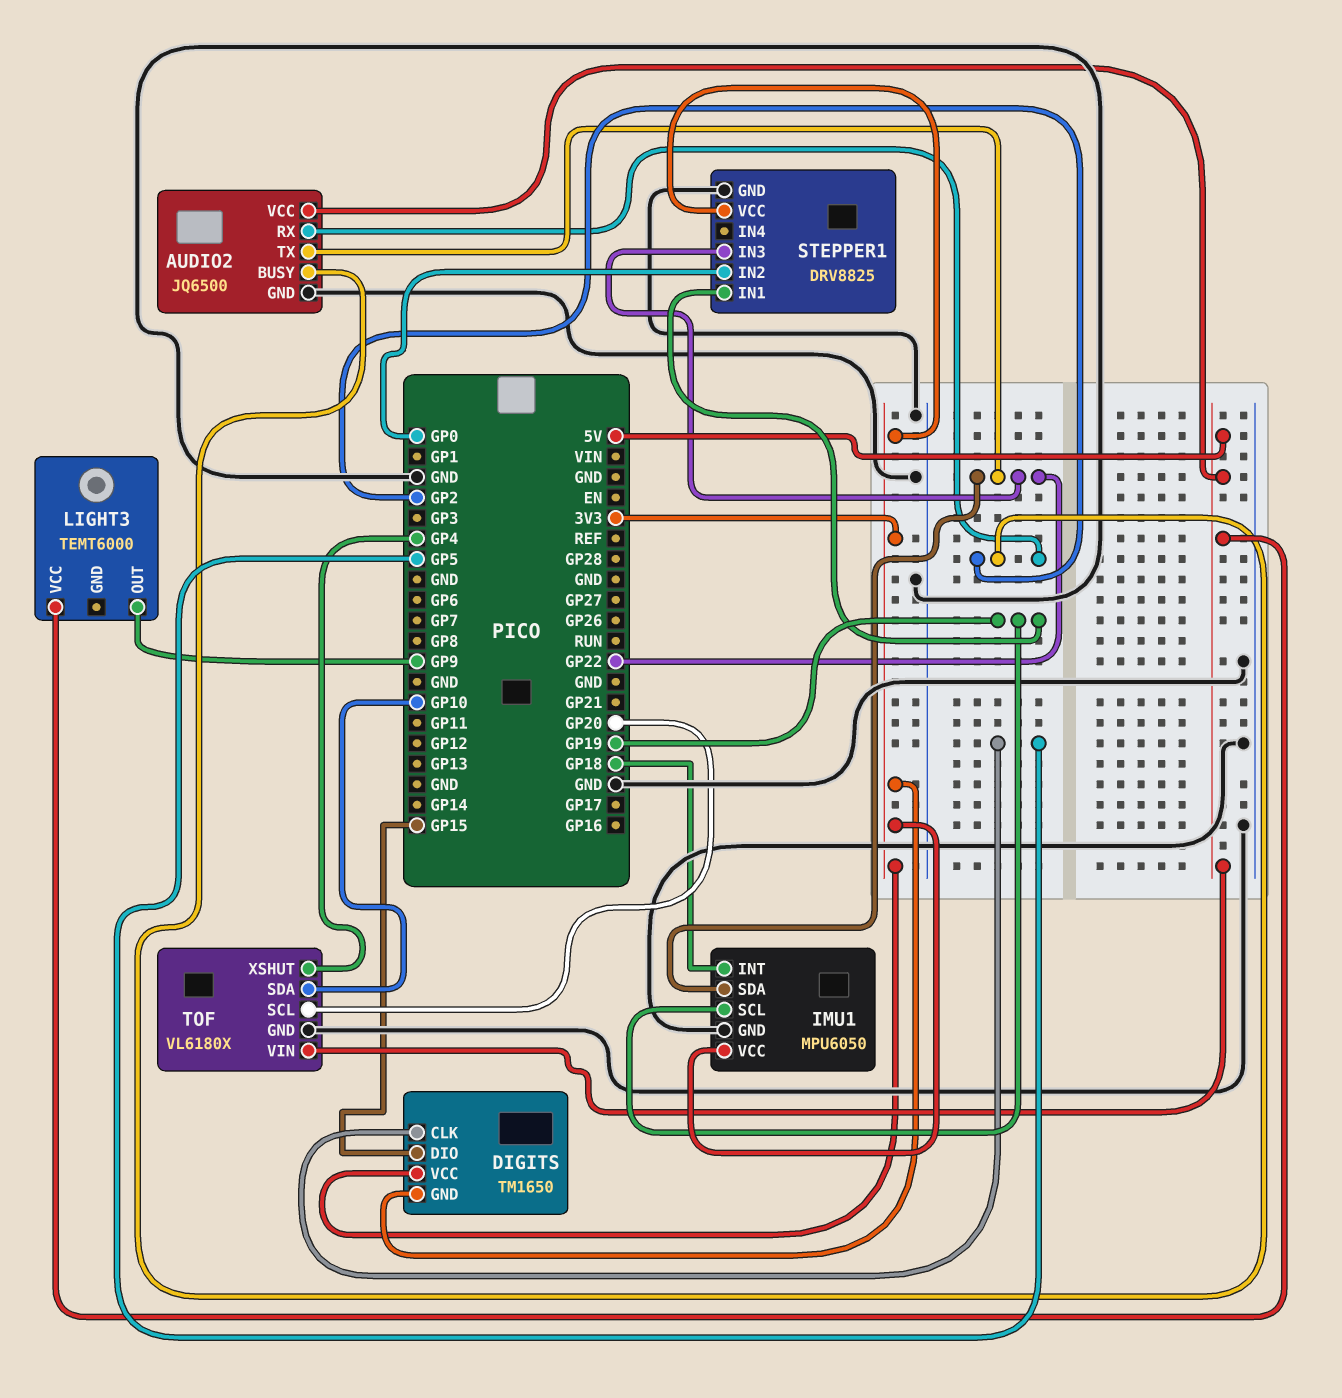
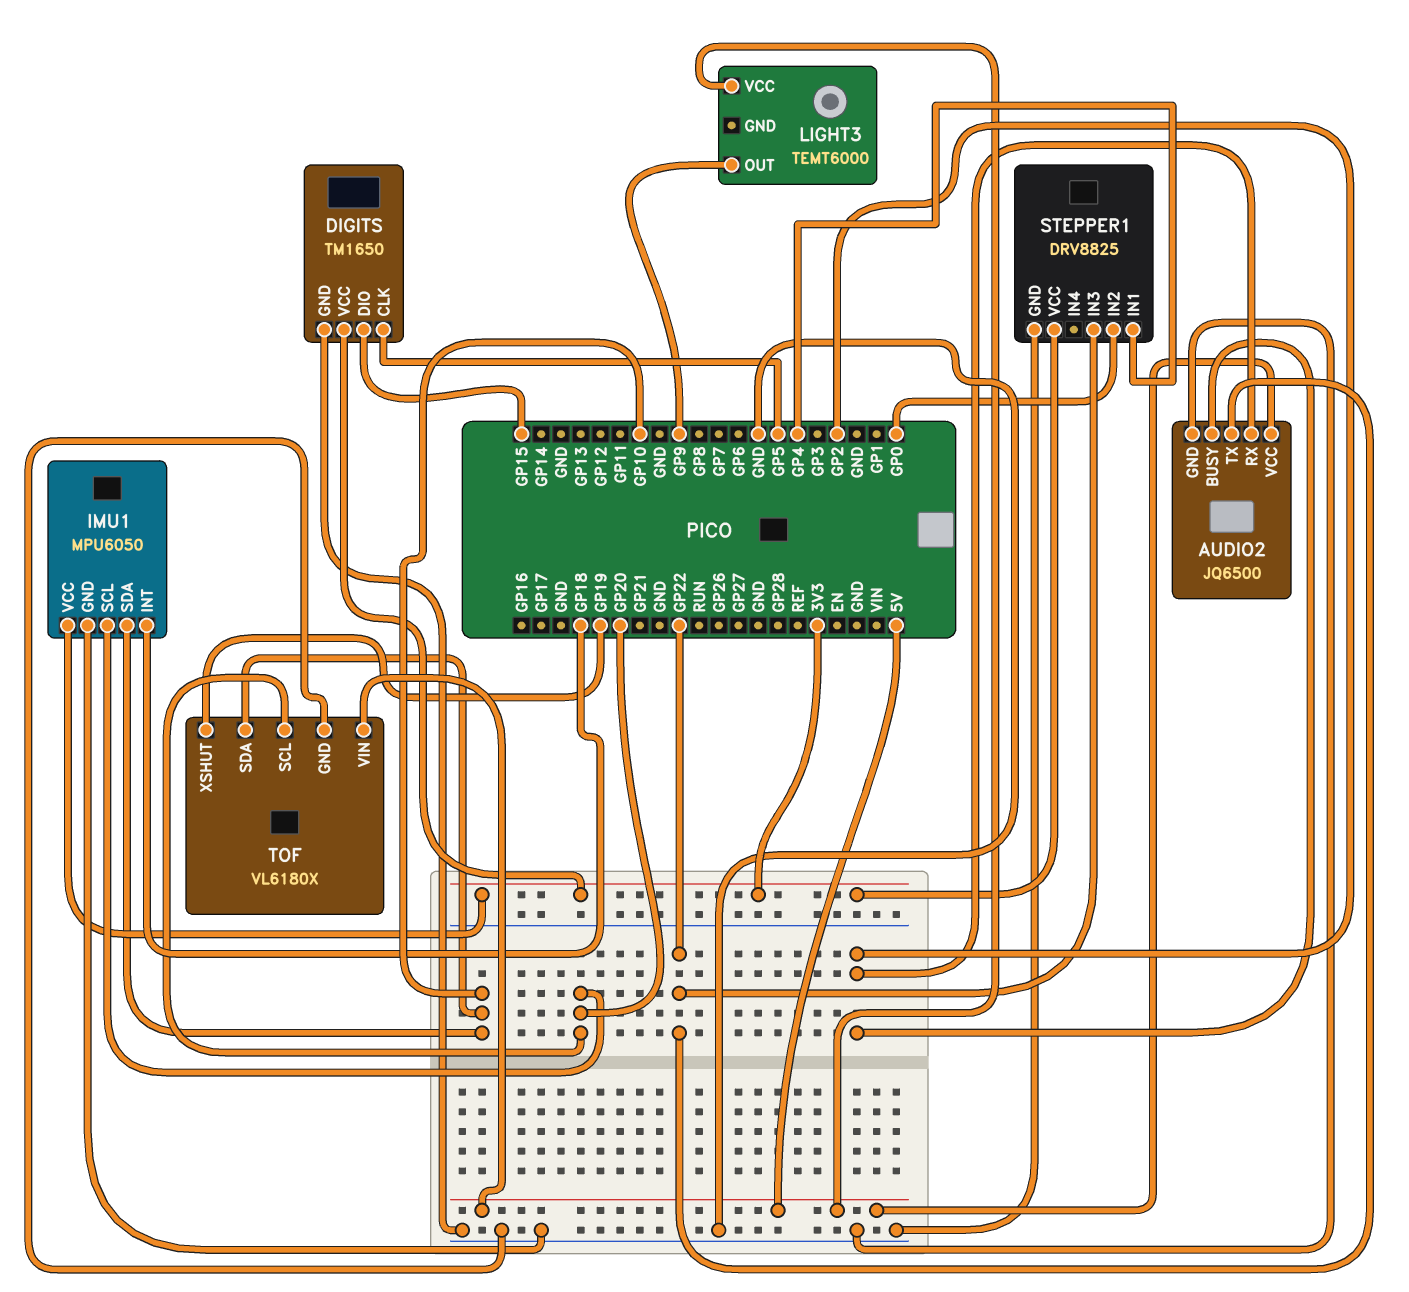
DIGITS pin GND: 3V3 -> GND
IMU1 pin SCL: GP19 -> GP20
IMU1 pin SDA: GP22 -> GP10
STEPPER1 pin IN1: GP19 -> GP4
TOF pin XSHUT: GP4 -> GP19

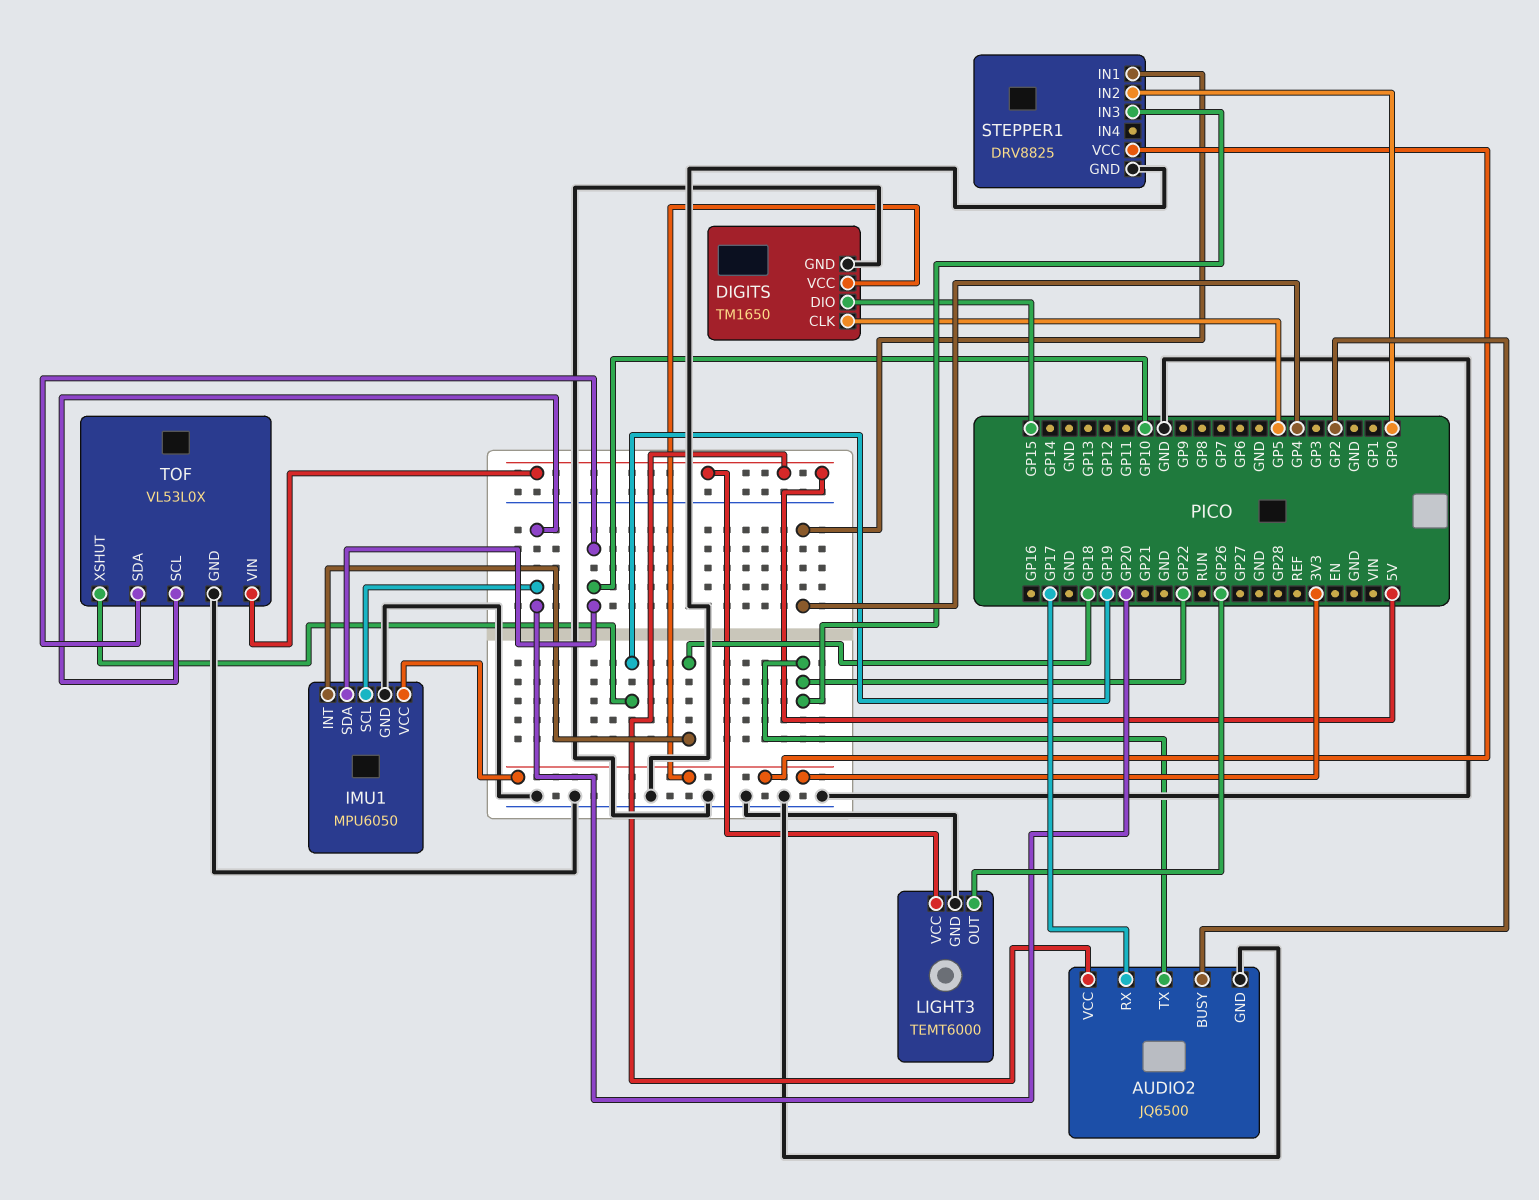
AUDIO2 pin RX: GP2 -> GP17
LIGHT3 pin GND: none -> GND
LIGHT3 pin OUT: GP9 -> GP26
TOF: VL6180X -> VL53L0X

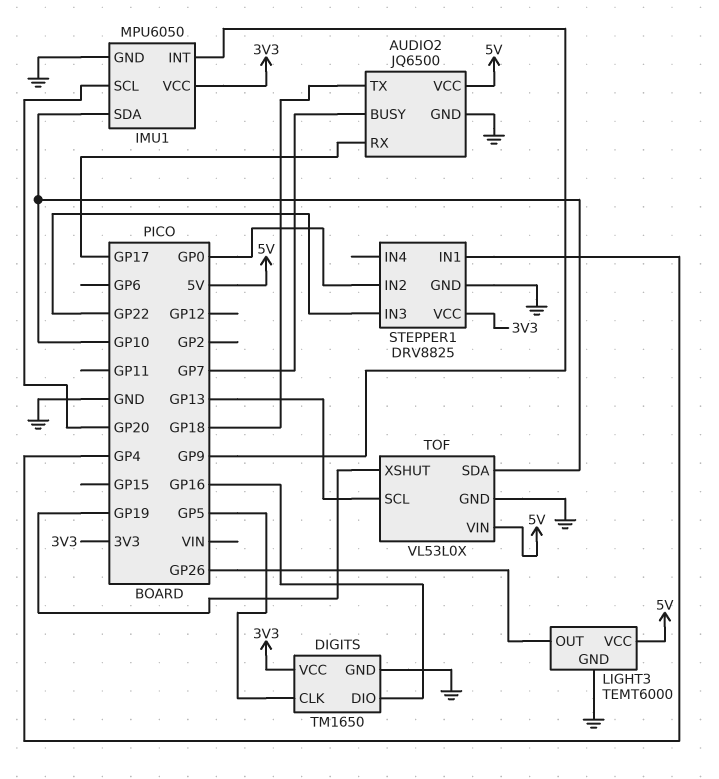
AUDIO2 pin BUSY: GP2 -> GP7
AUDIO2 pin TX: GP22 -> GP18
DIGITS pin DIO: GP15 -> GP16
IMU1 pin INT: GP18 -> GP9
TOF pin SCL: GP20 -> GP13

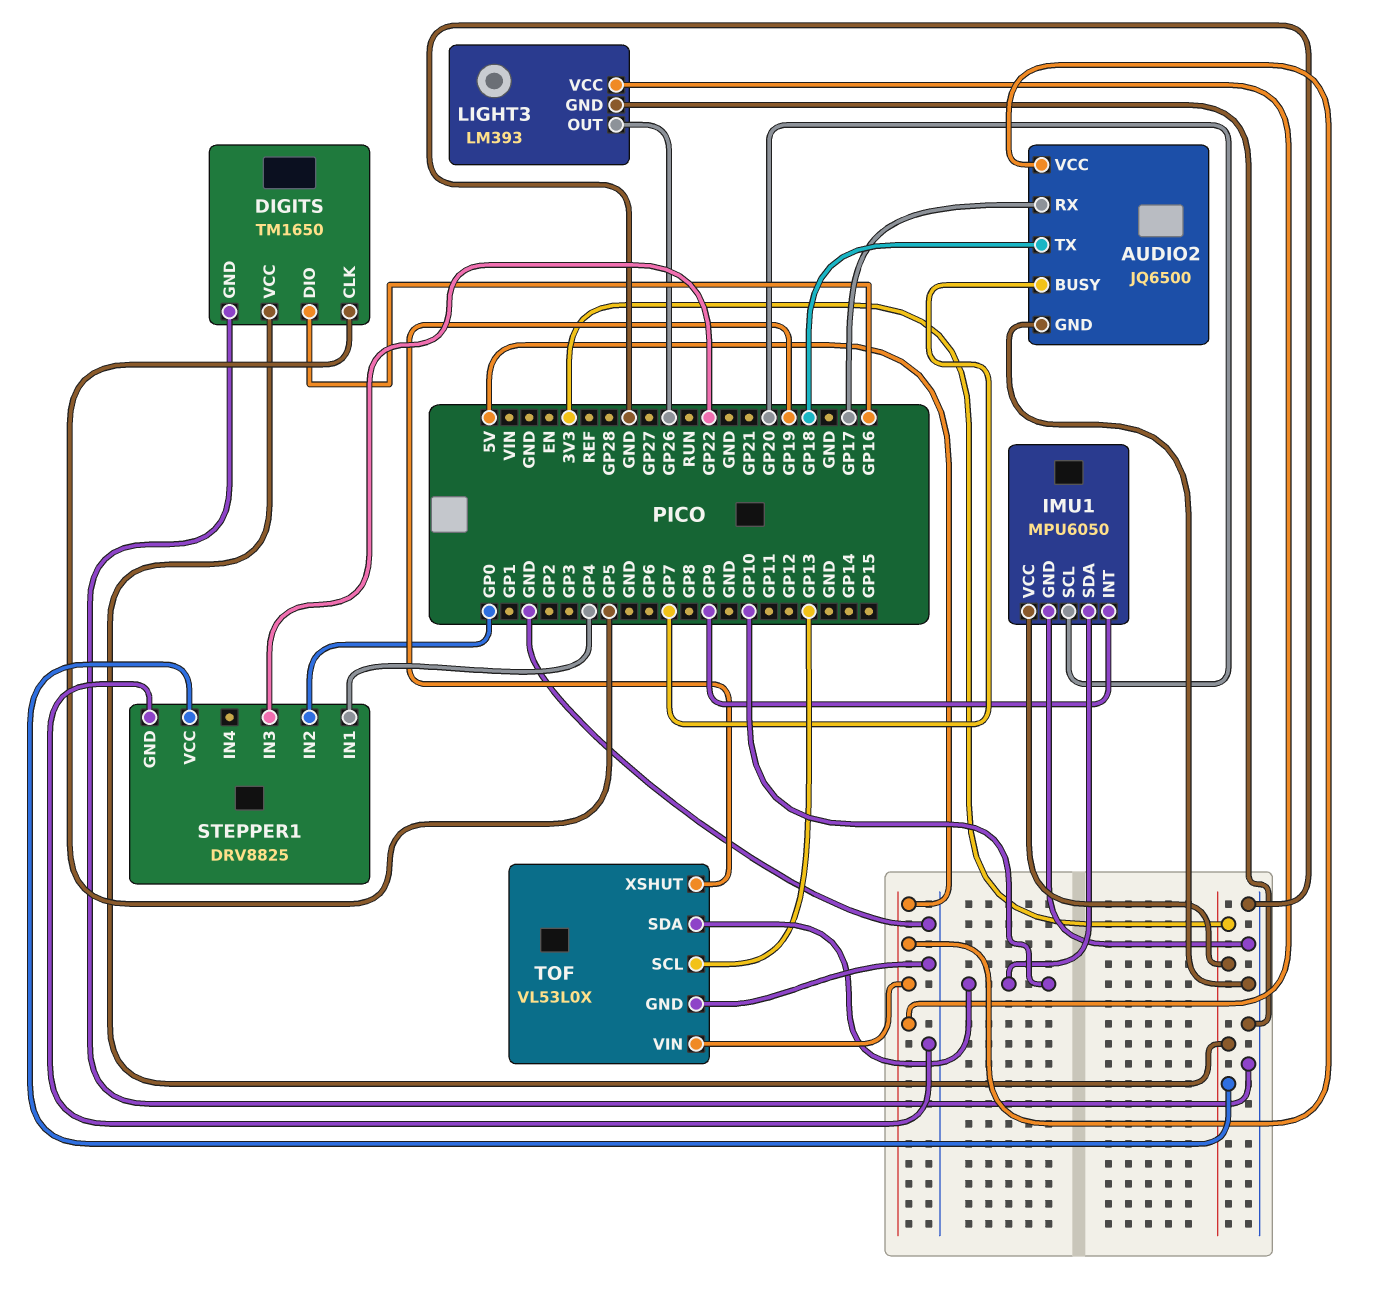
LIGHT3: TEMT6000 -> LM393

